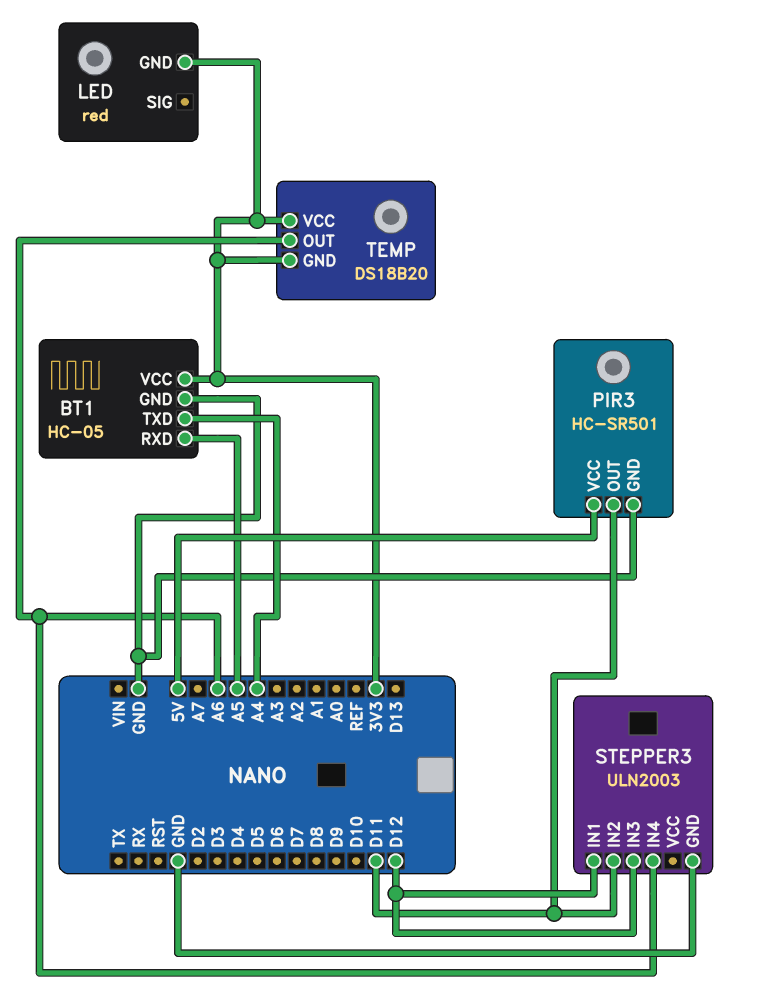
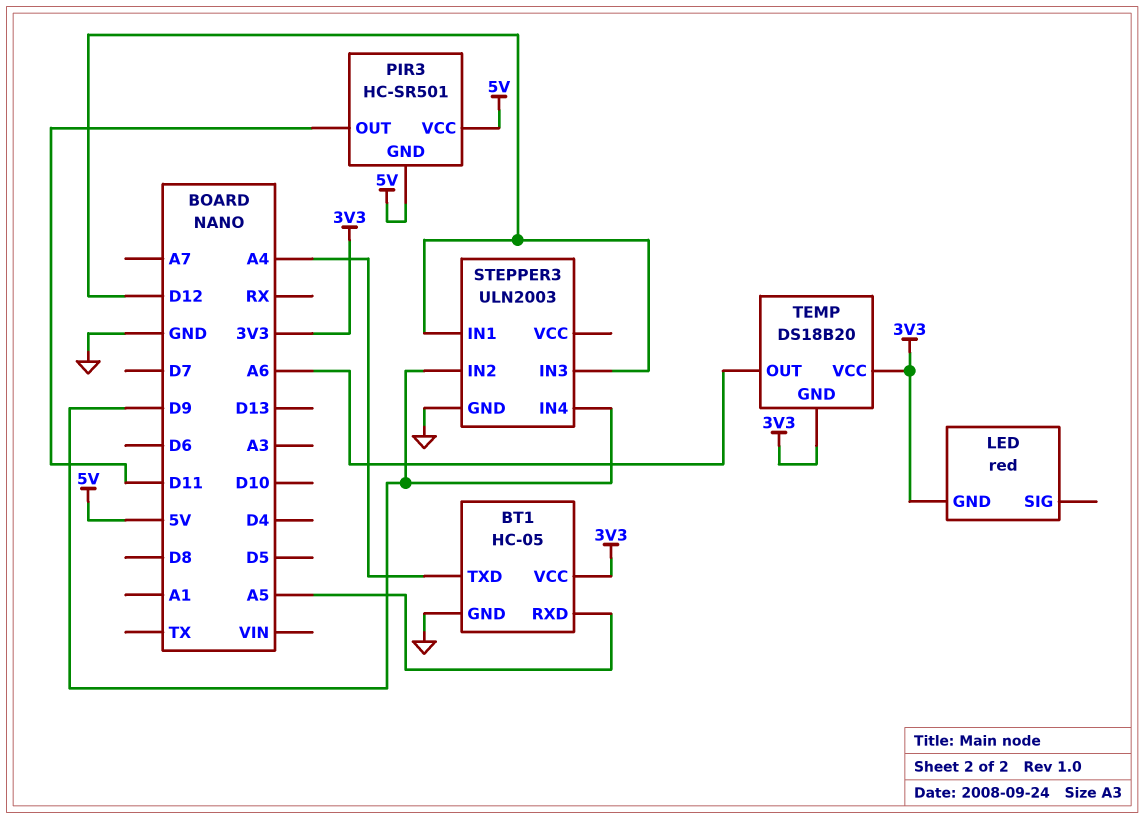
PIR3 pin GND: GND -> 5V
STEPPER3 pin IN2: D11 -> D9
STEPPER3 pin IN4: A6 -> D9

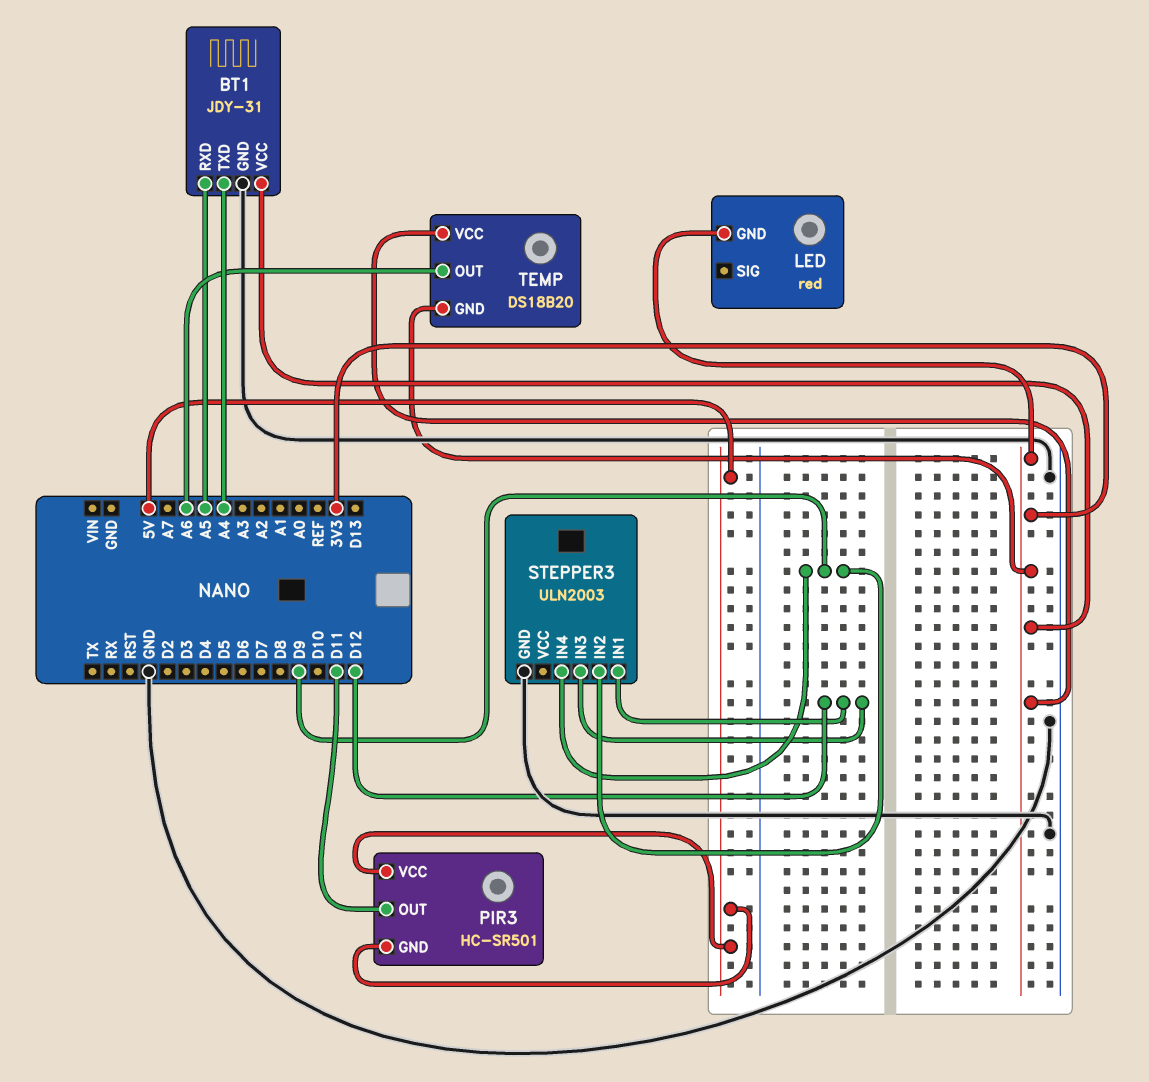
BT1: HC-05 -> JDY-31

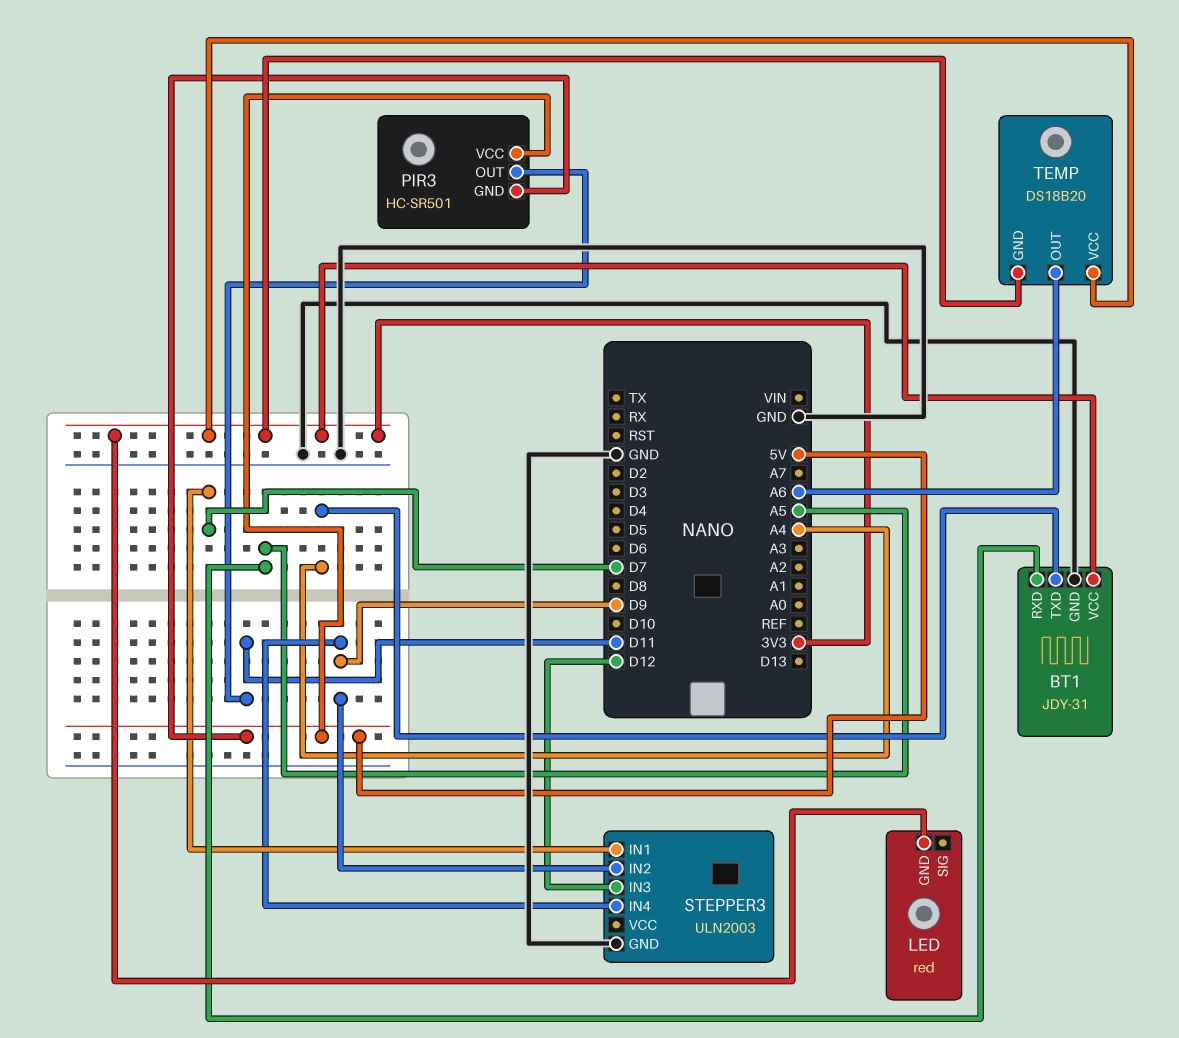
STEPPER3 pin IN1: D12 -> D7

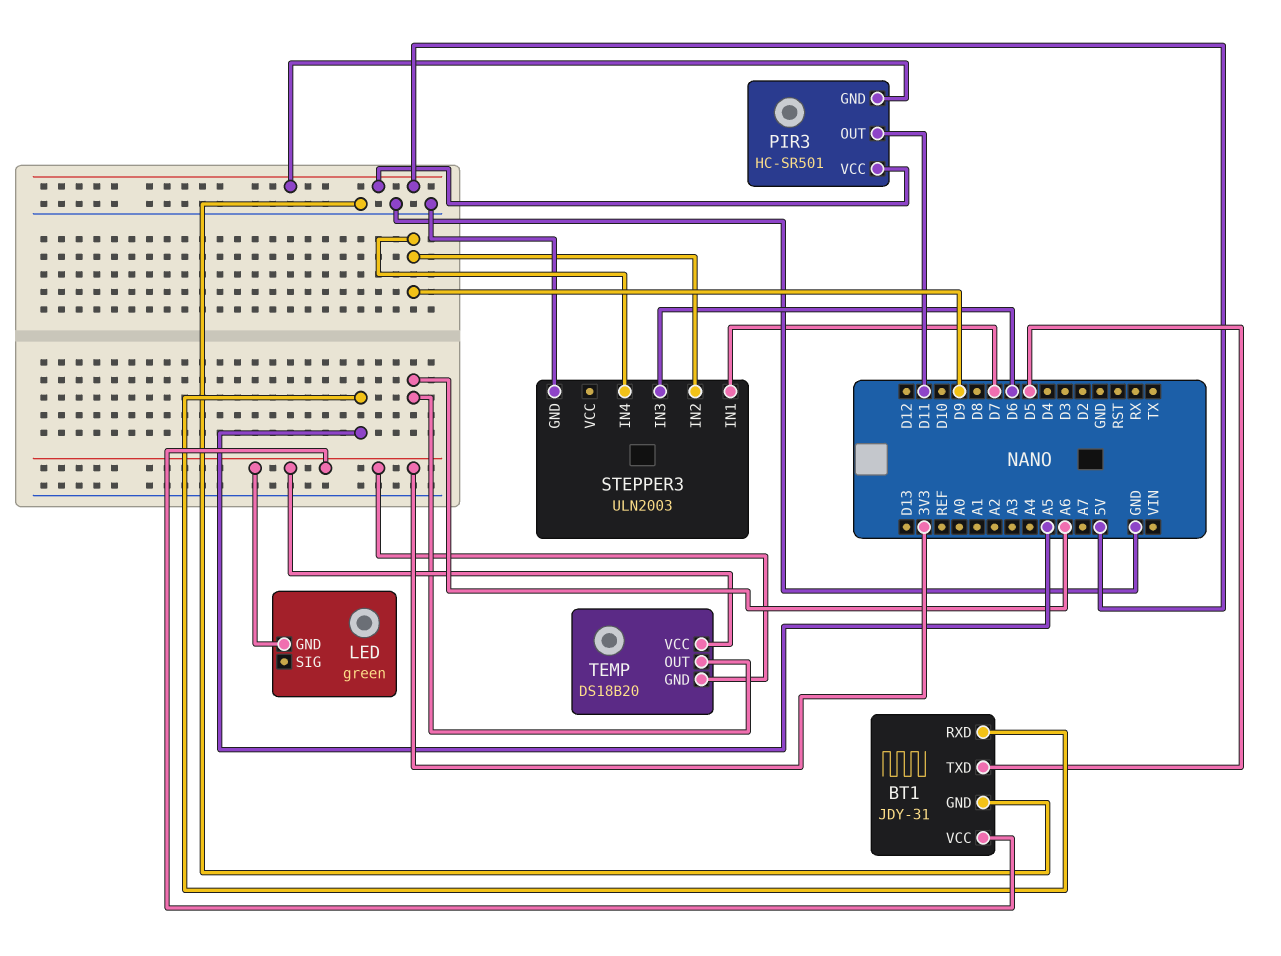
BT1 pin TXD: A4 -> D5
LED: red -> green
STEPPER3 pin IN3: D12 -> D6

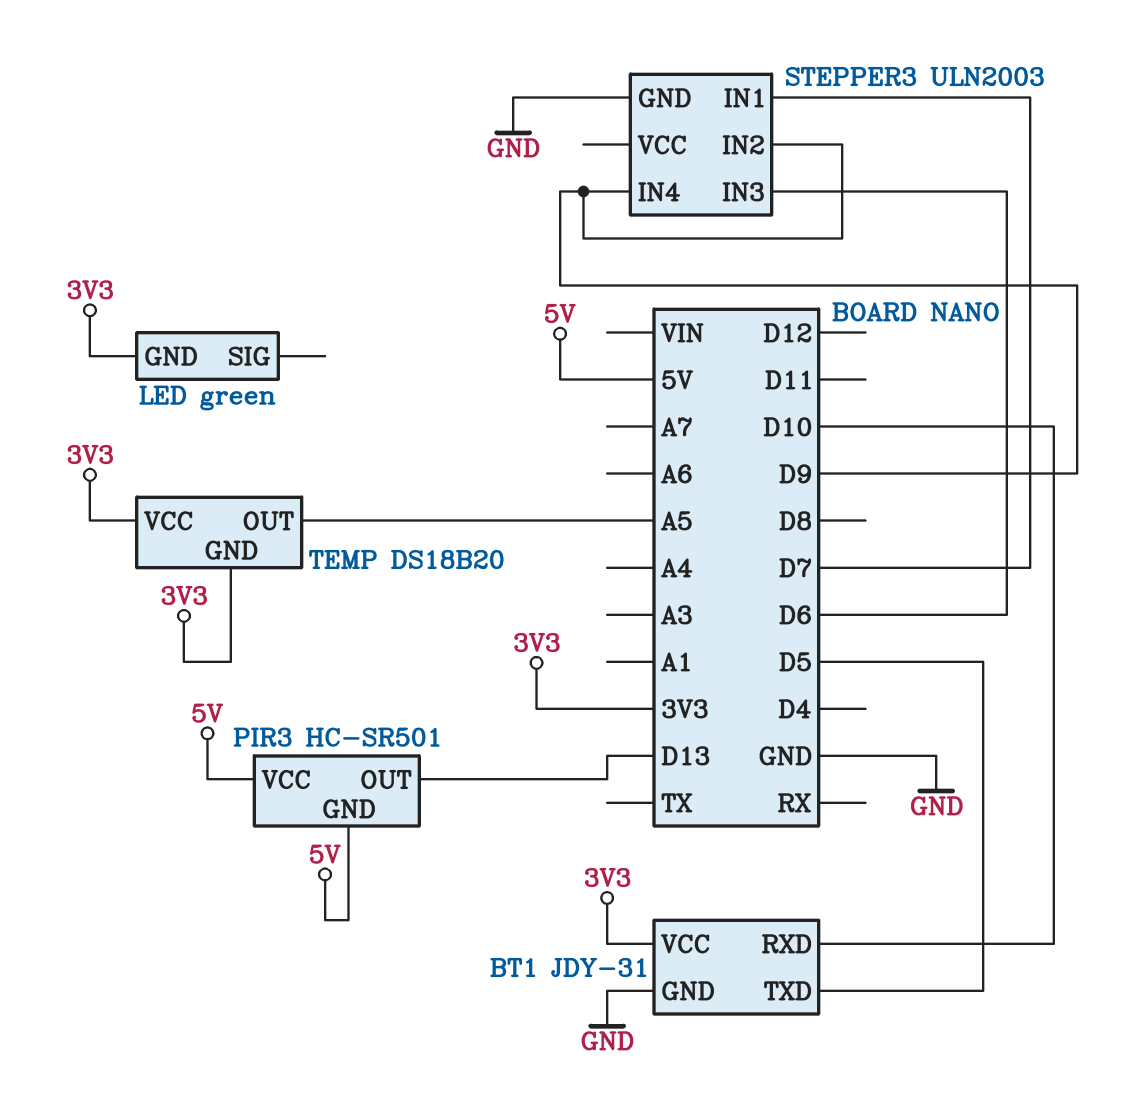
BT1 pin RXD: A5 -> D10
PIR3 pin OUT: D11 -> D13
TEMP pin OUT: A6 -> A5

